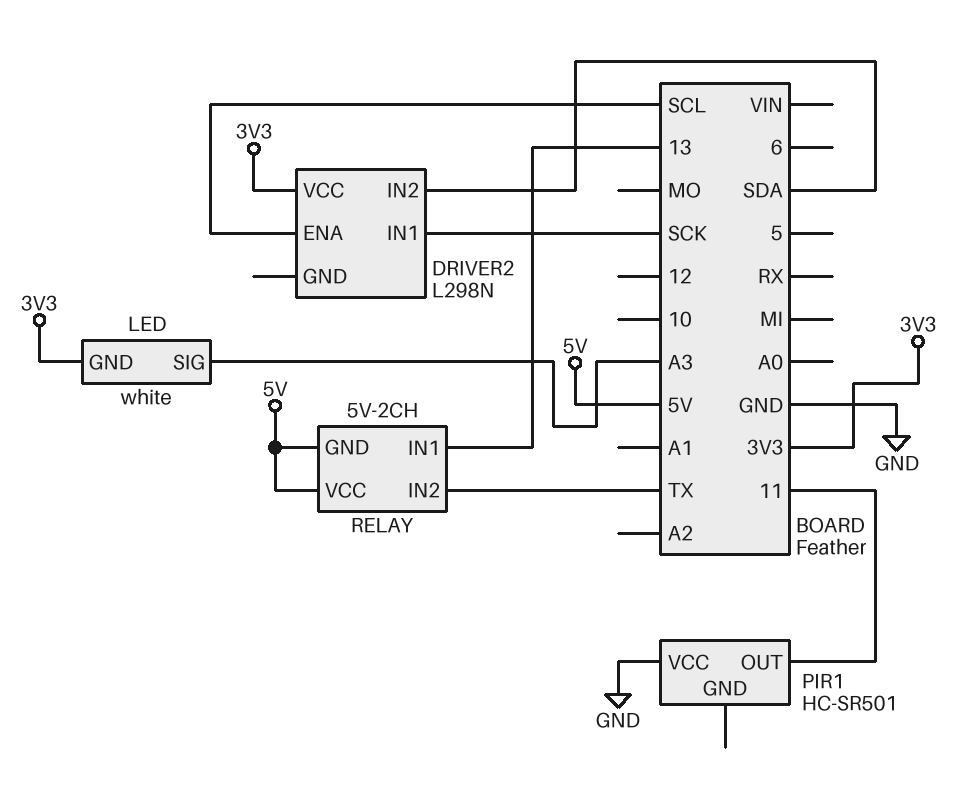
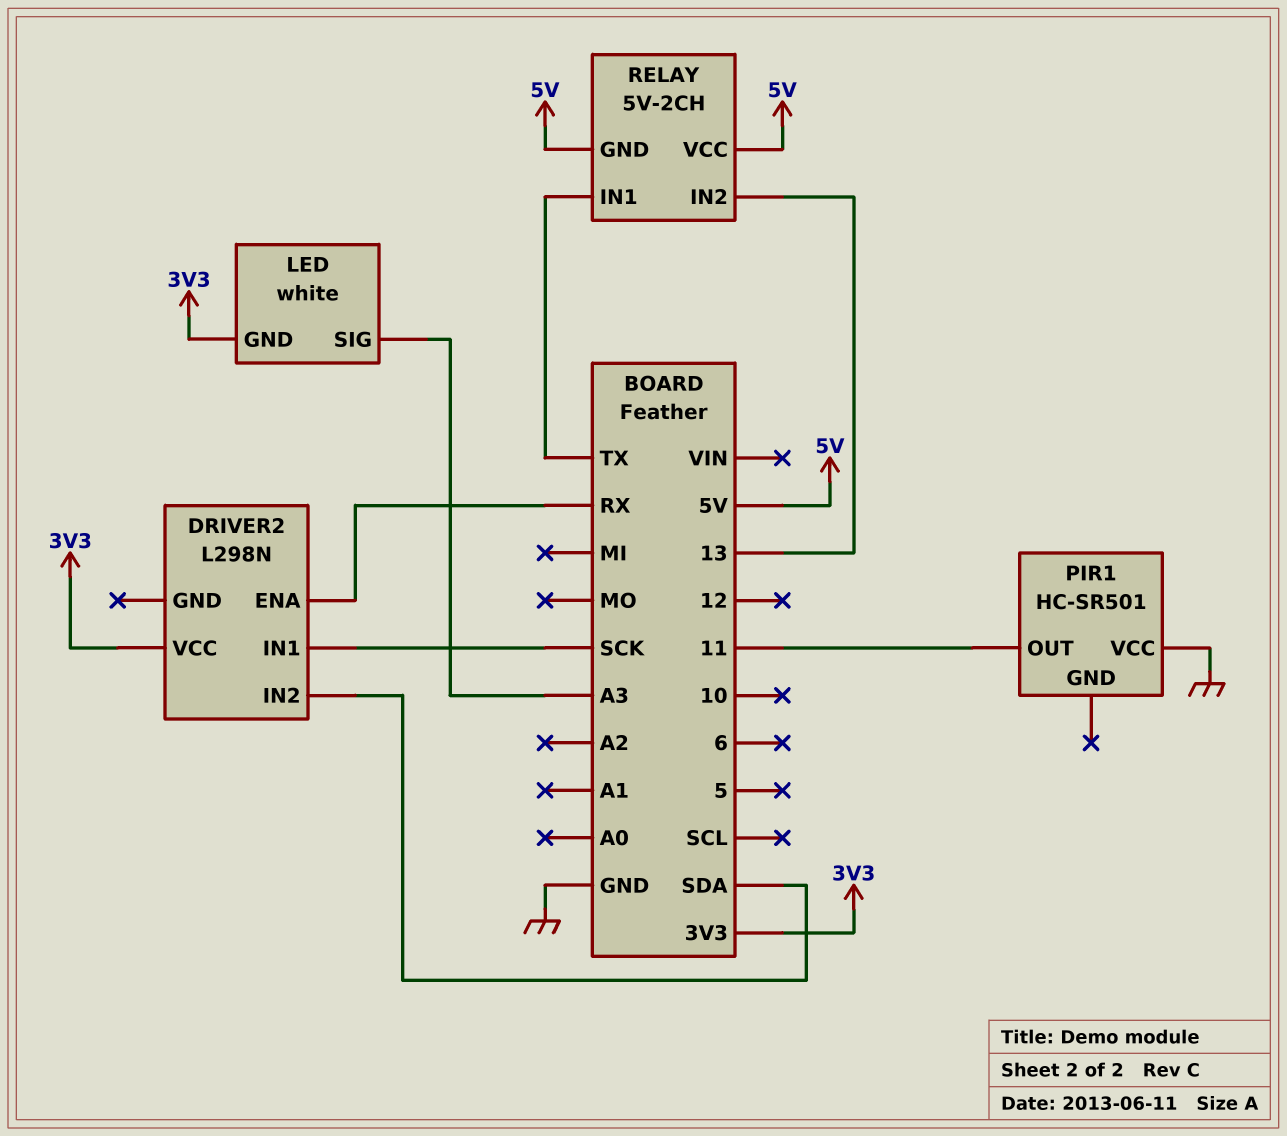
DRIVER2 pin ENA: SCL -> RX
RELAY pin IN1: 13 -> TX
RELAY pin IN2: TX -> 13

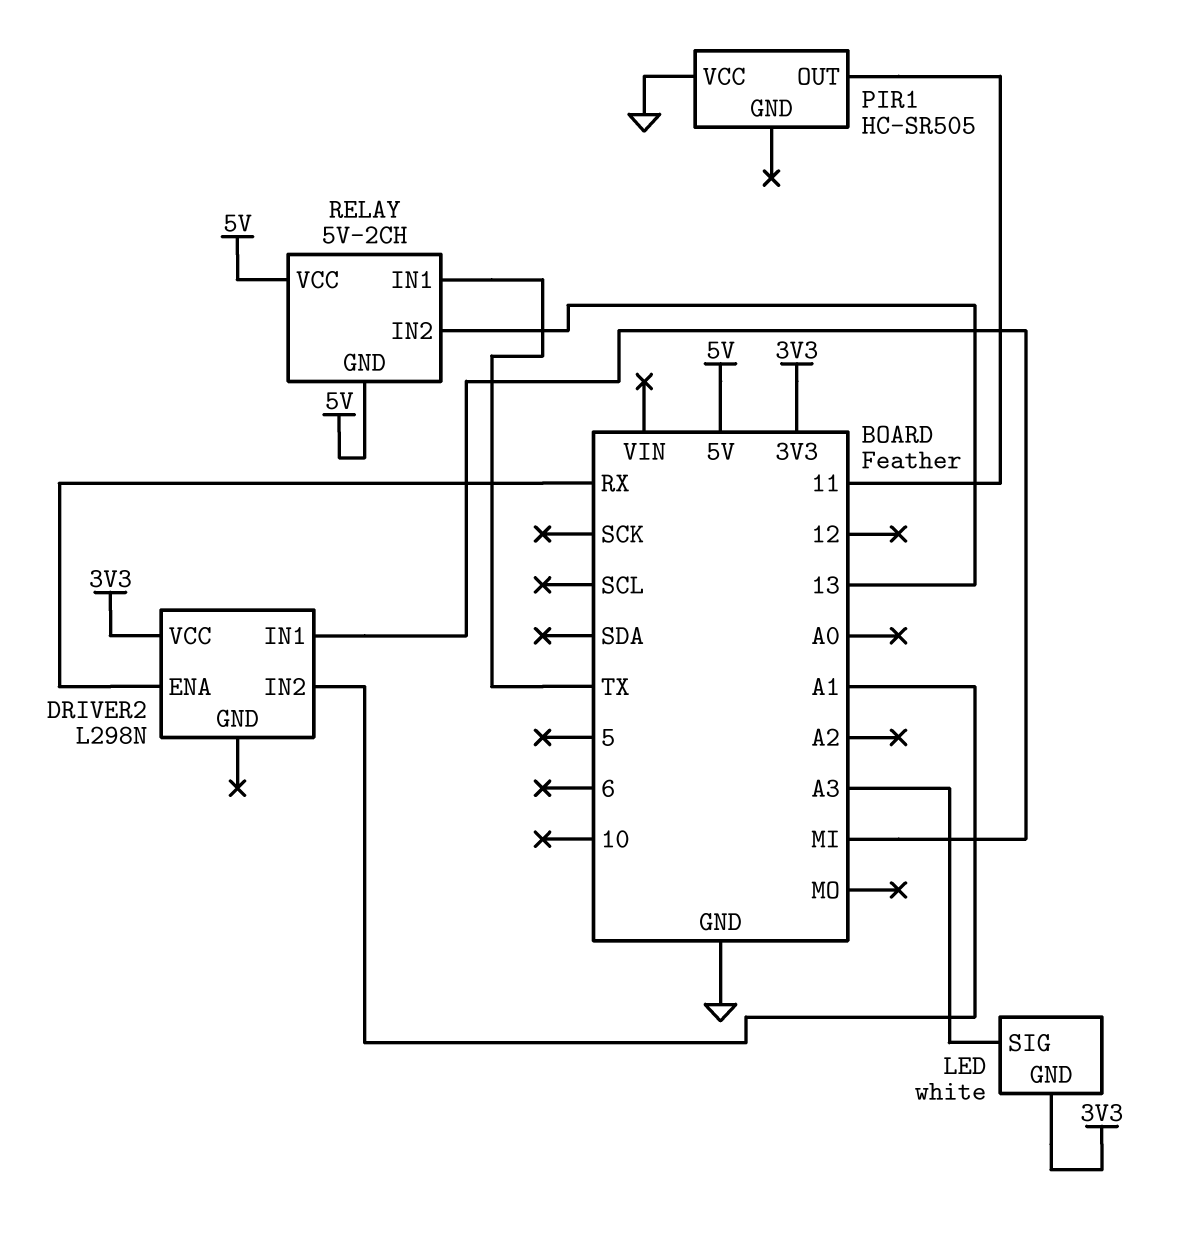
DRIVER2 pin IN1: SCK -> MI
DRIVER2 pin IN2: SDA -> A1
PIR1: HC-SR501 -> HC-SR505

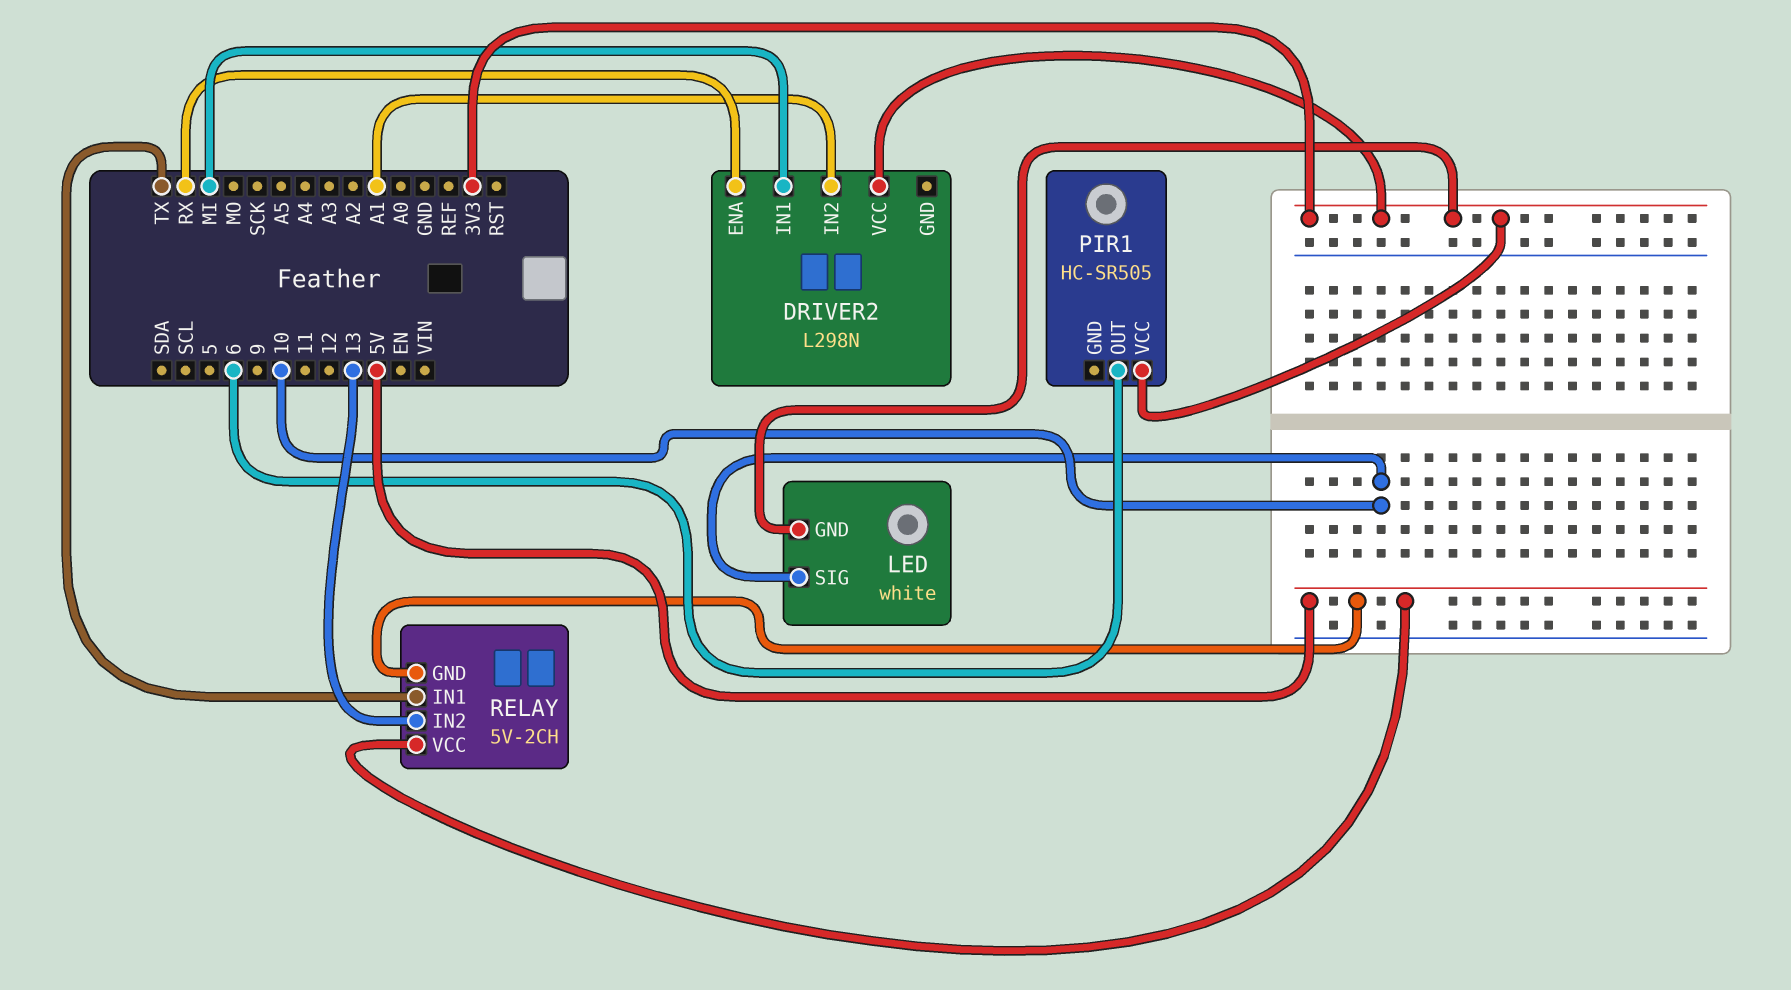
LED pin SIG: A3 -> 10
PIR1 pin OUT: 11 -> 6
PIR1 pin VCC: GND -> 3V3

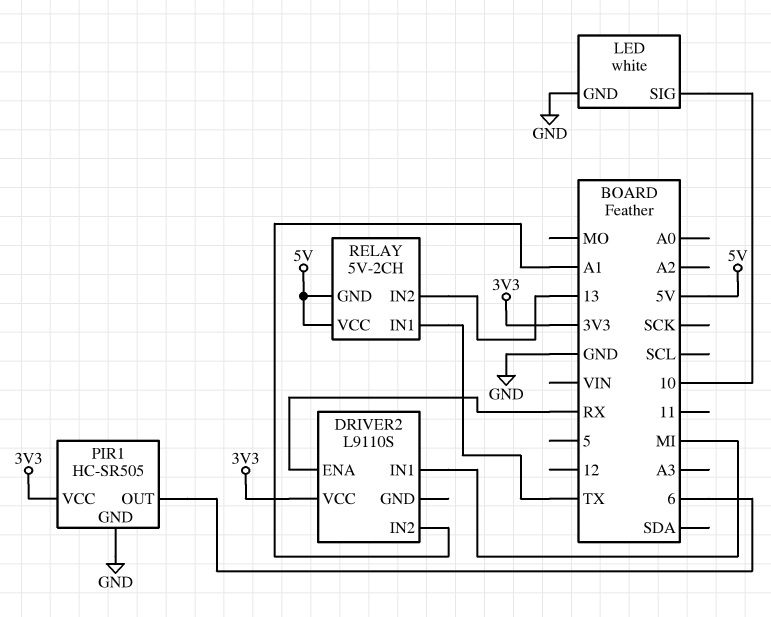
DRIVER2: L298N -> L9110S
LED pin GND: 3V3 -> GND
PIR1 pin GND: none -> GND

